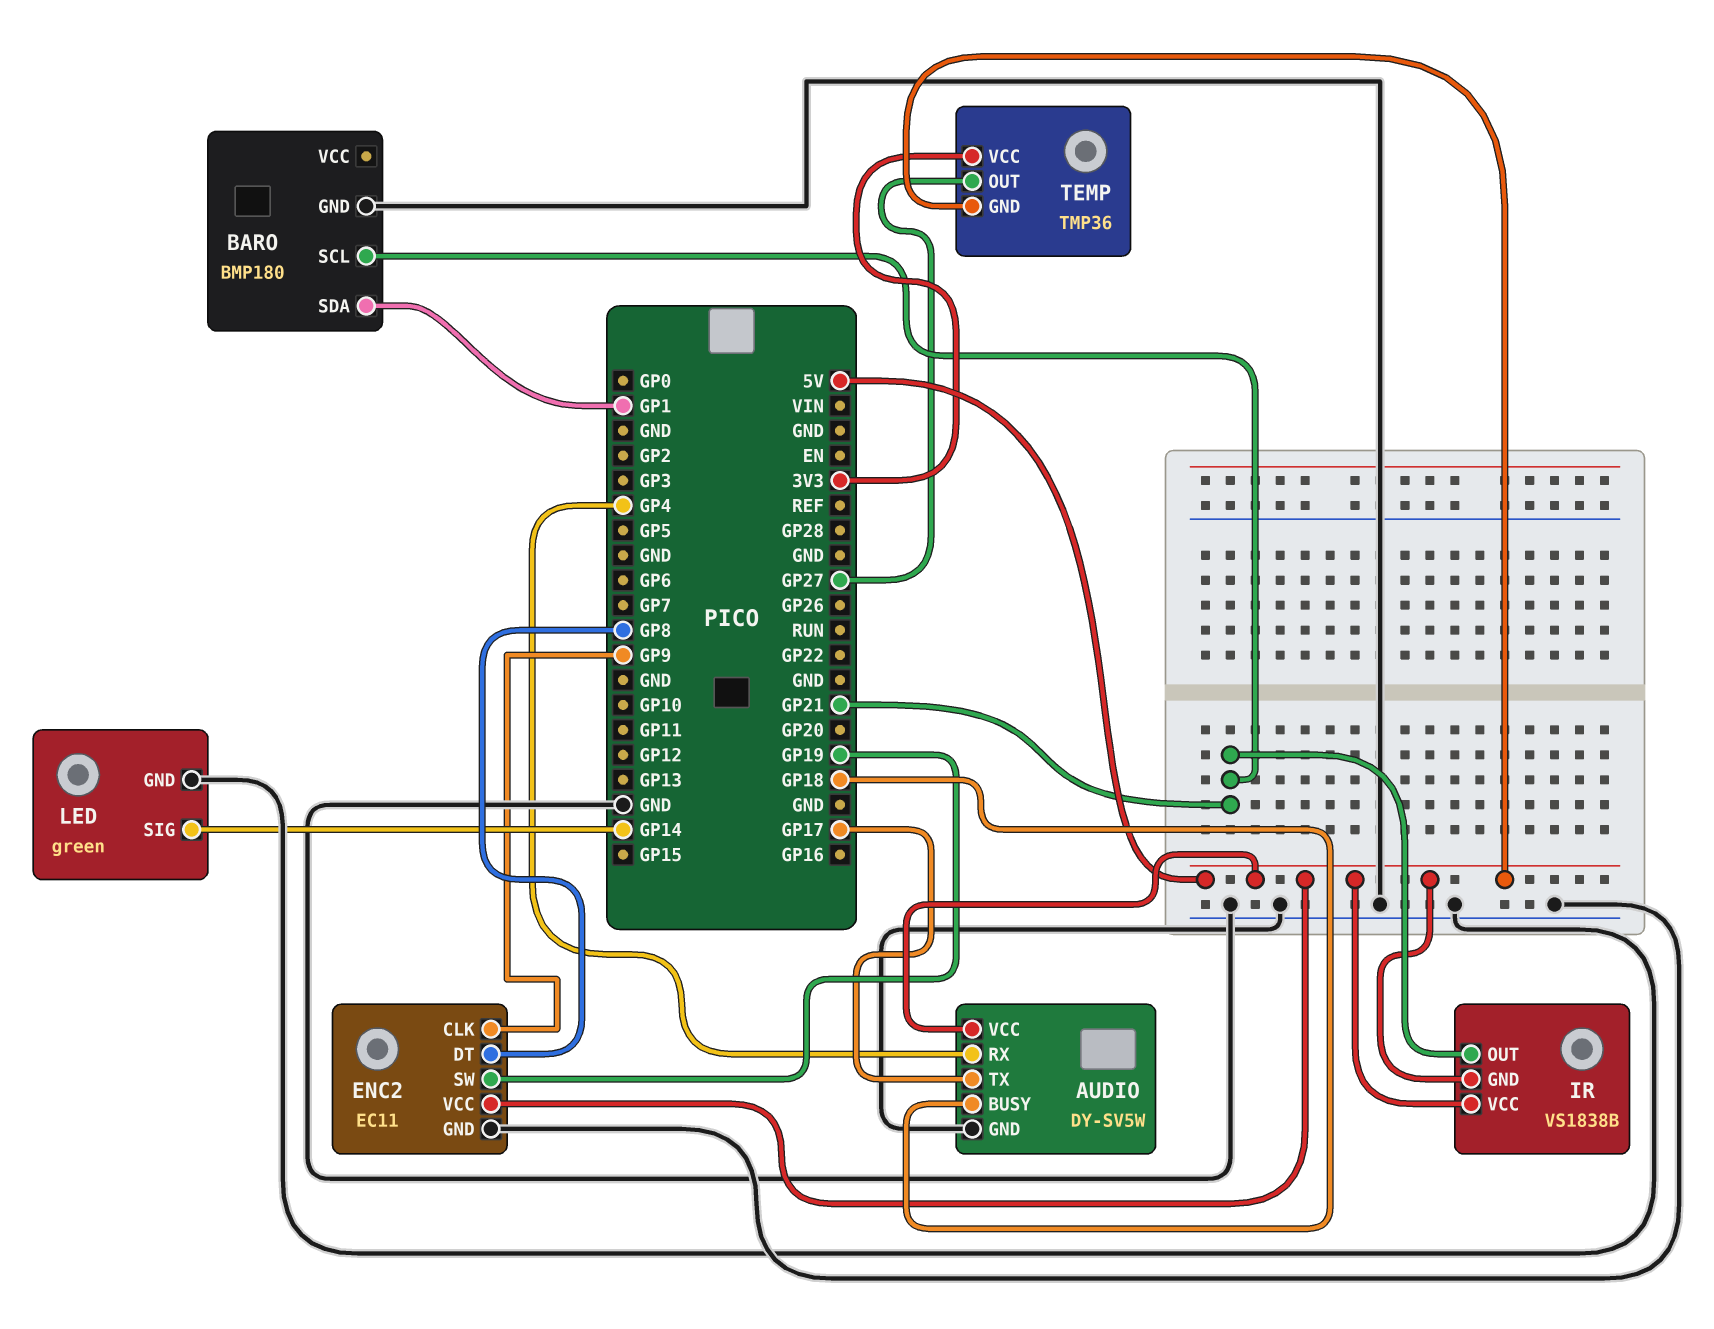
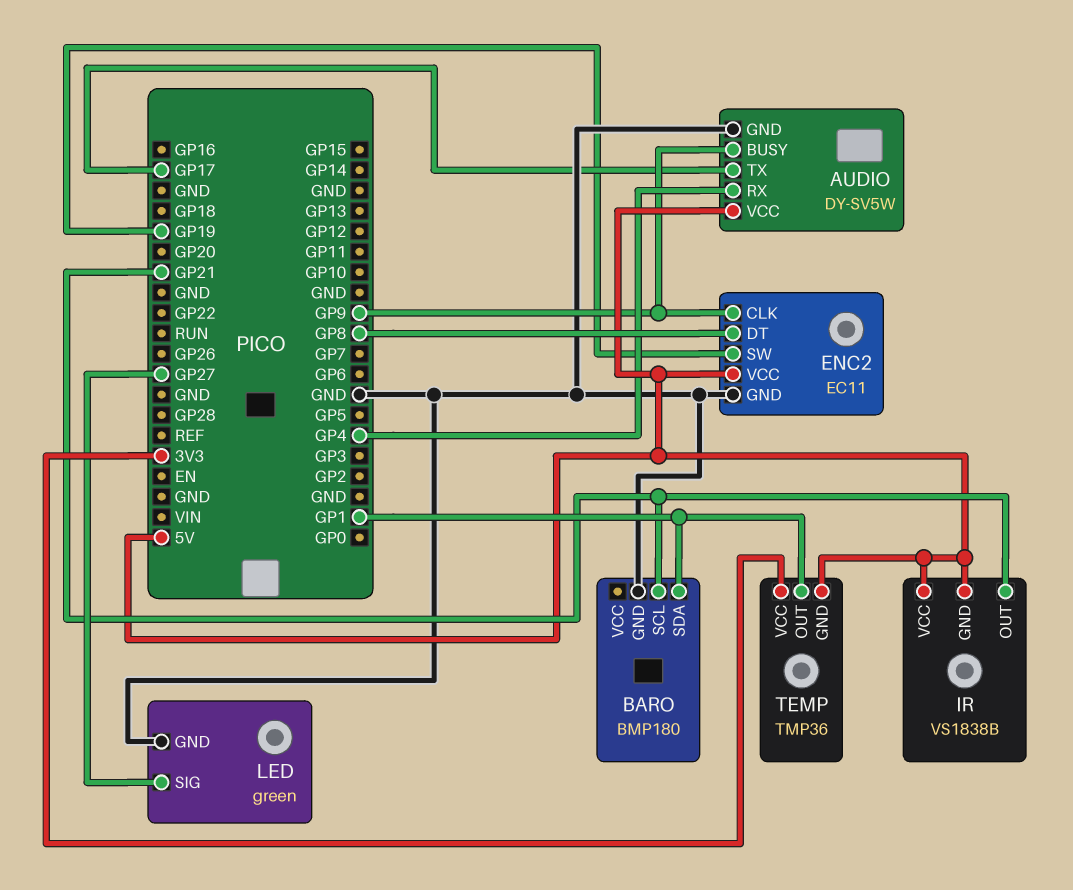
AUDIO pin BUSY: GP18 -> GP9
LED pin SIG: GP14 -> GP27
TEMP pin OUT: GP27 -> GP1

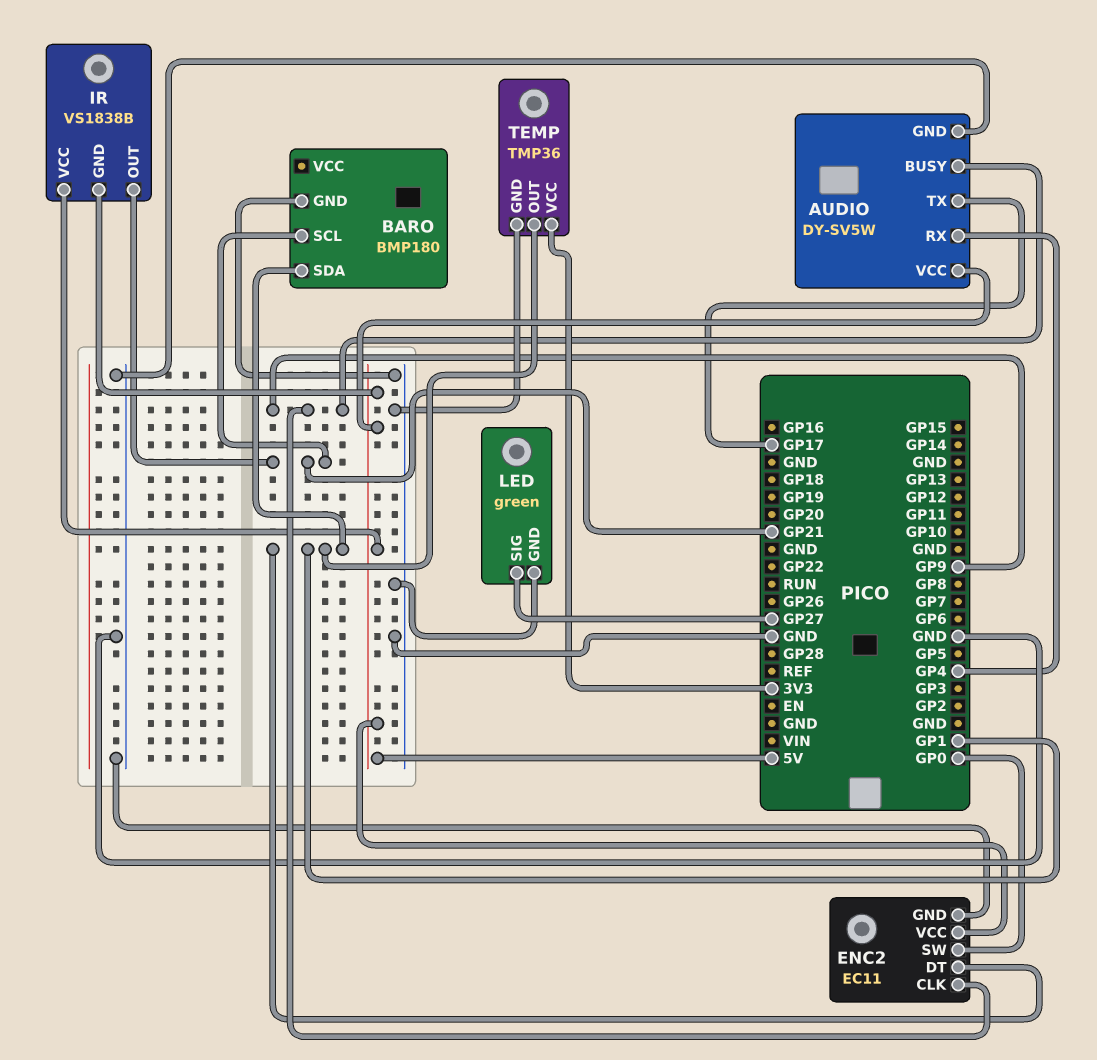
ENC2 pin DT: GP8 -> GP1
ENC2 pin SW: GP19 -> GP0
TEMP pin GND: 5V -> GND

